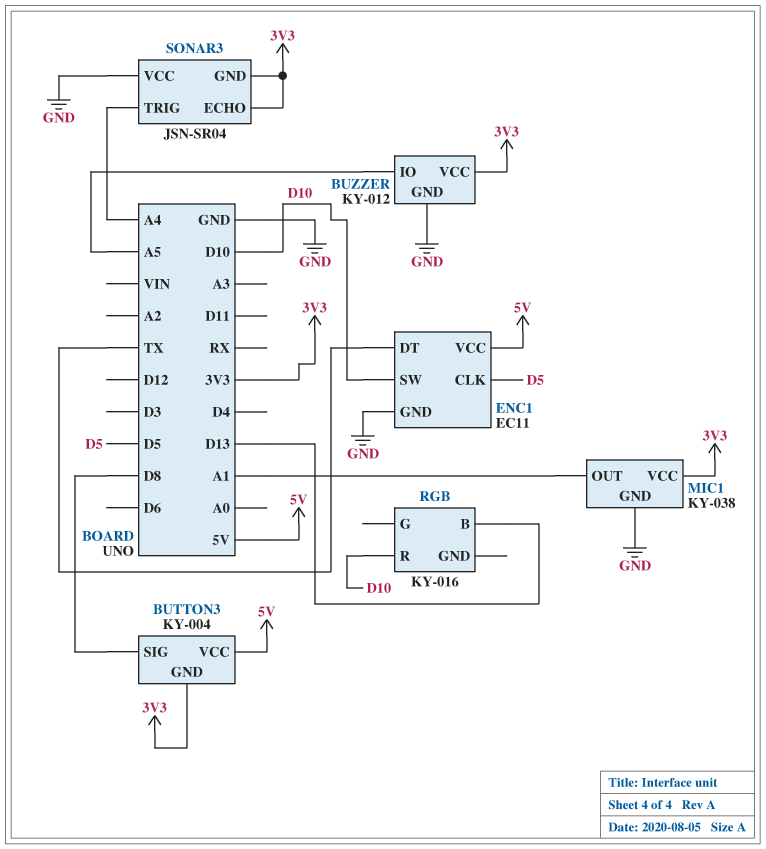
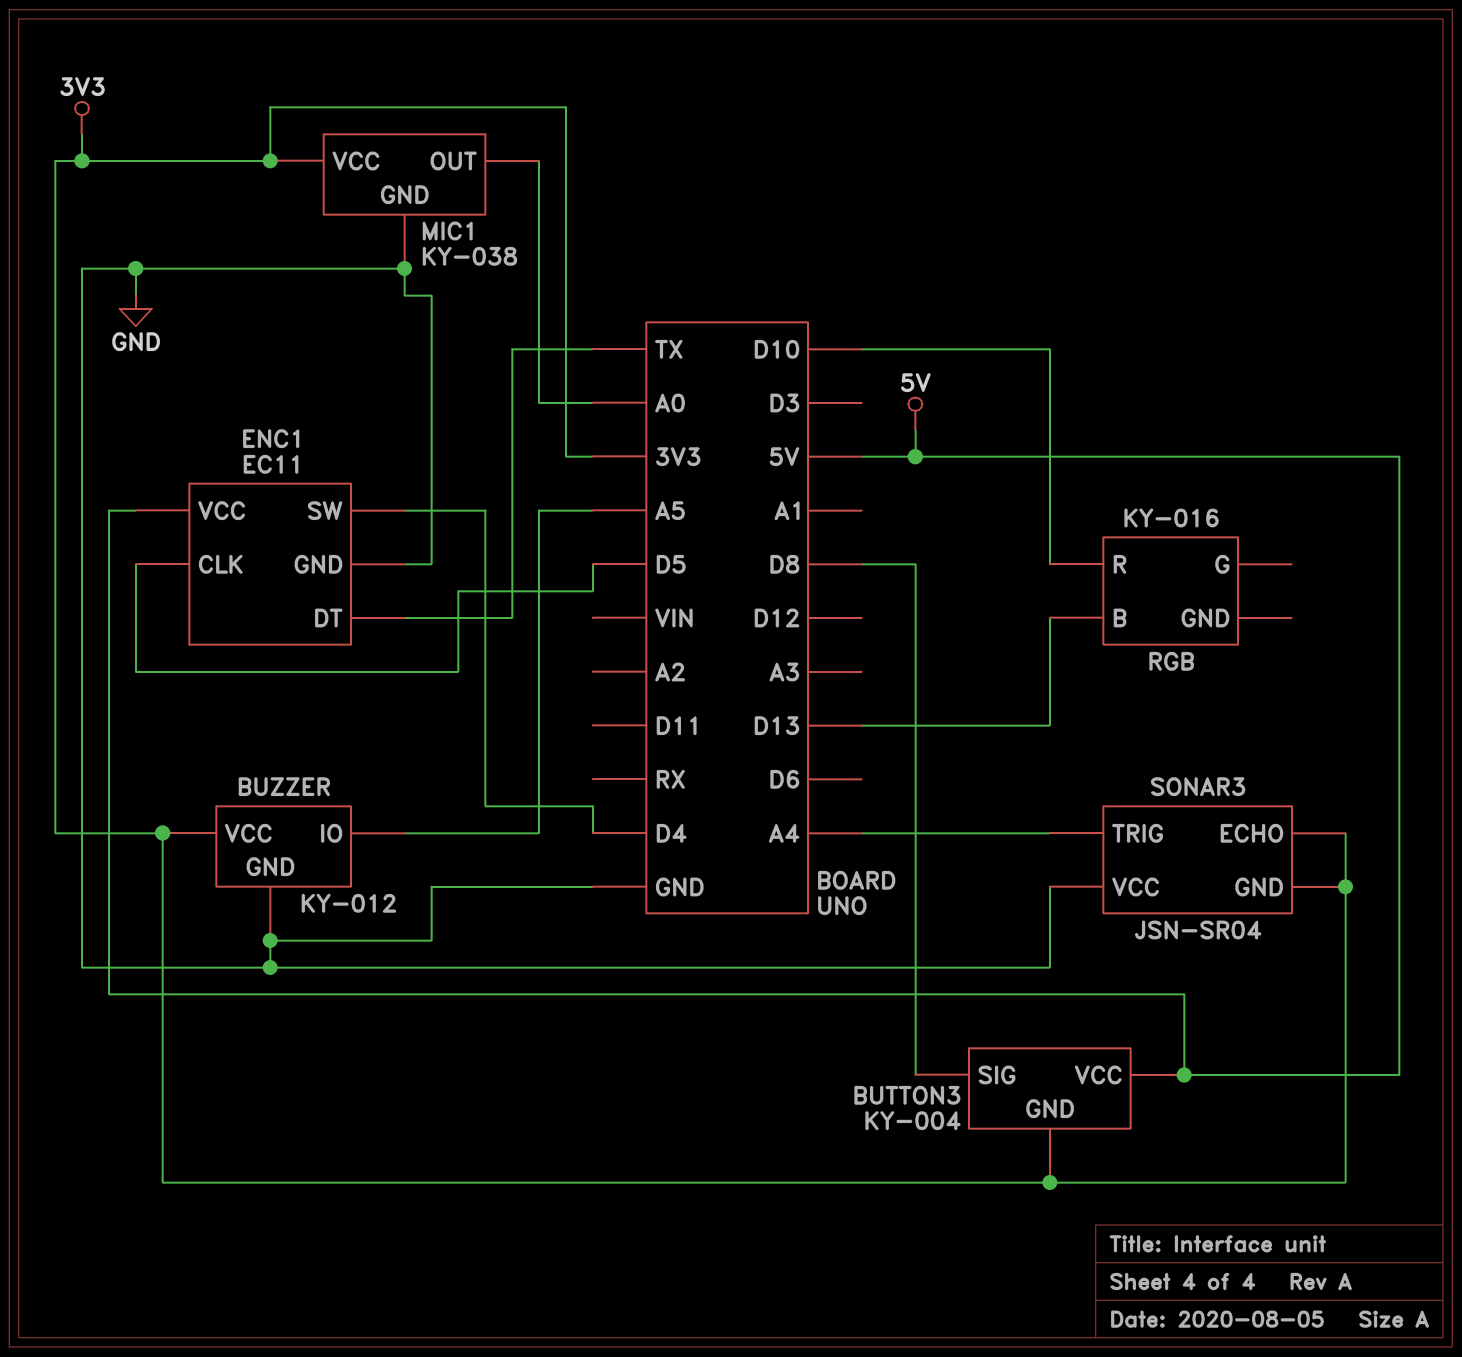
ENC1 pin SW: D10 -> D4
MIC1 pin OUT: A1 -> A0

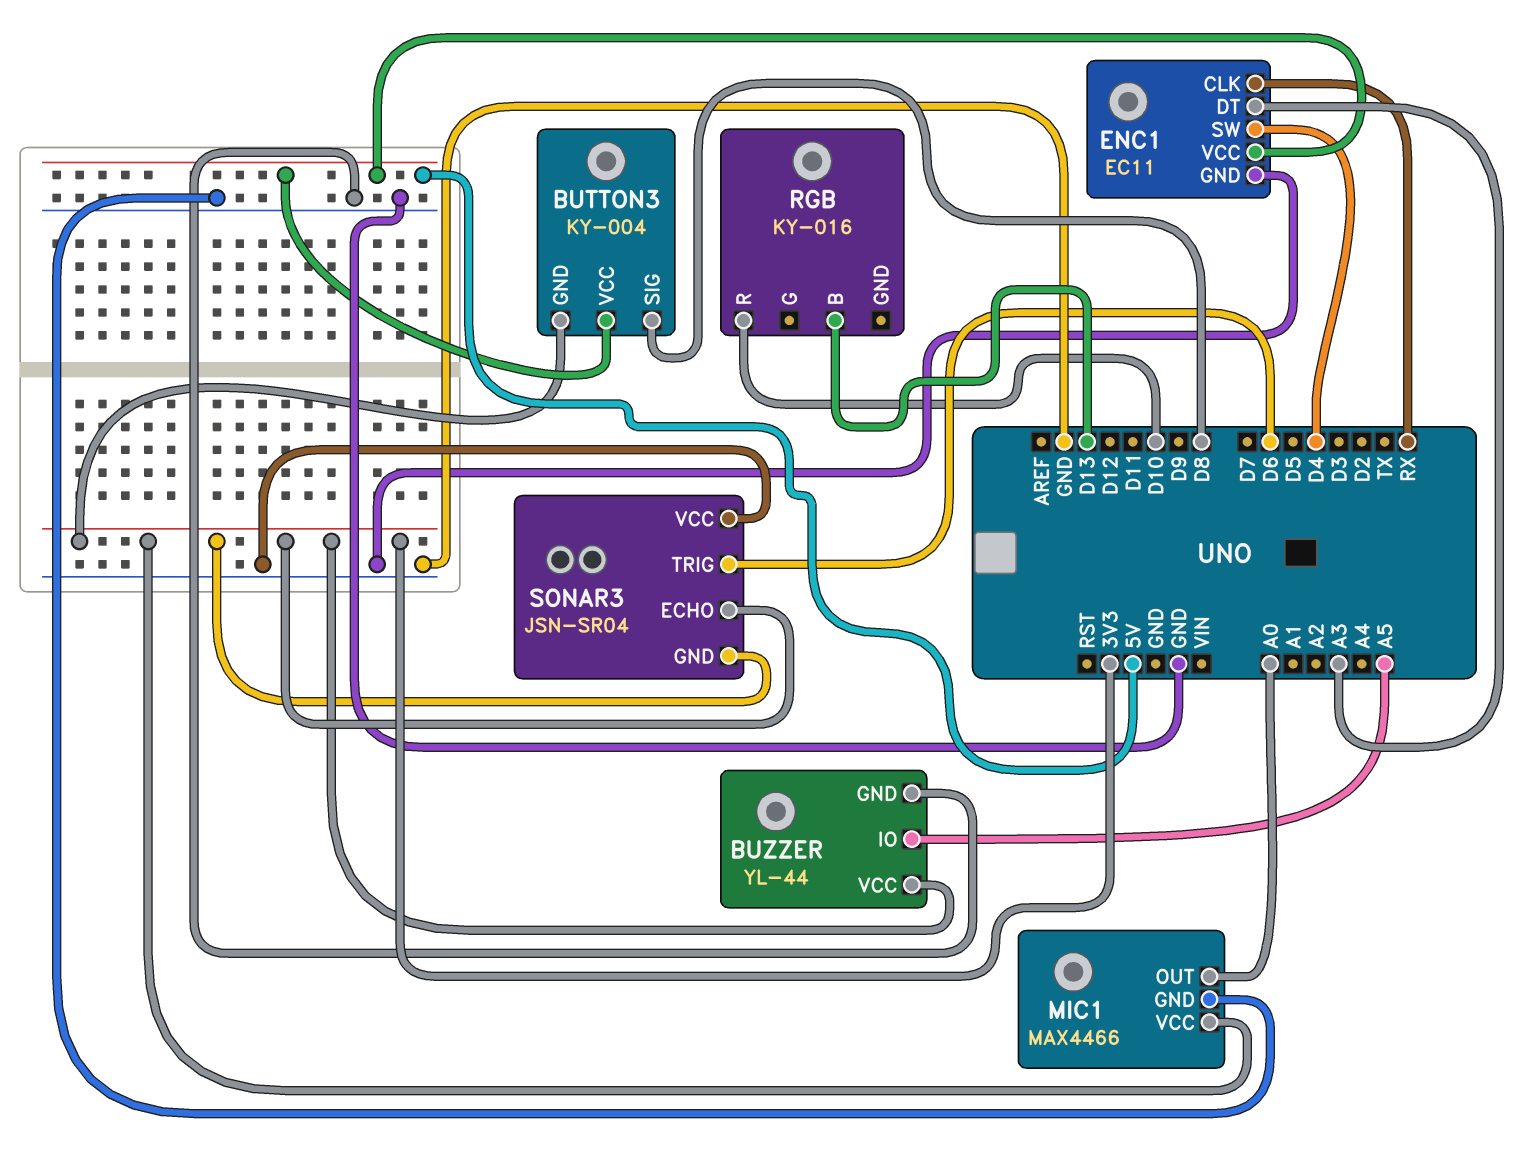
BUZZER: KY-012 -> YL-44
ENC1 pin CLK: D5 -> RX
ENC1 pin DT: TX -> A3
MIC1: KY-038 -> MAX4466
SONAR3 pin TRIG: A4 -> D6

